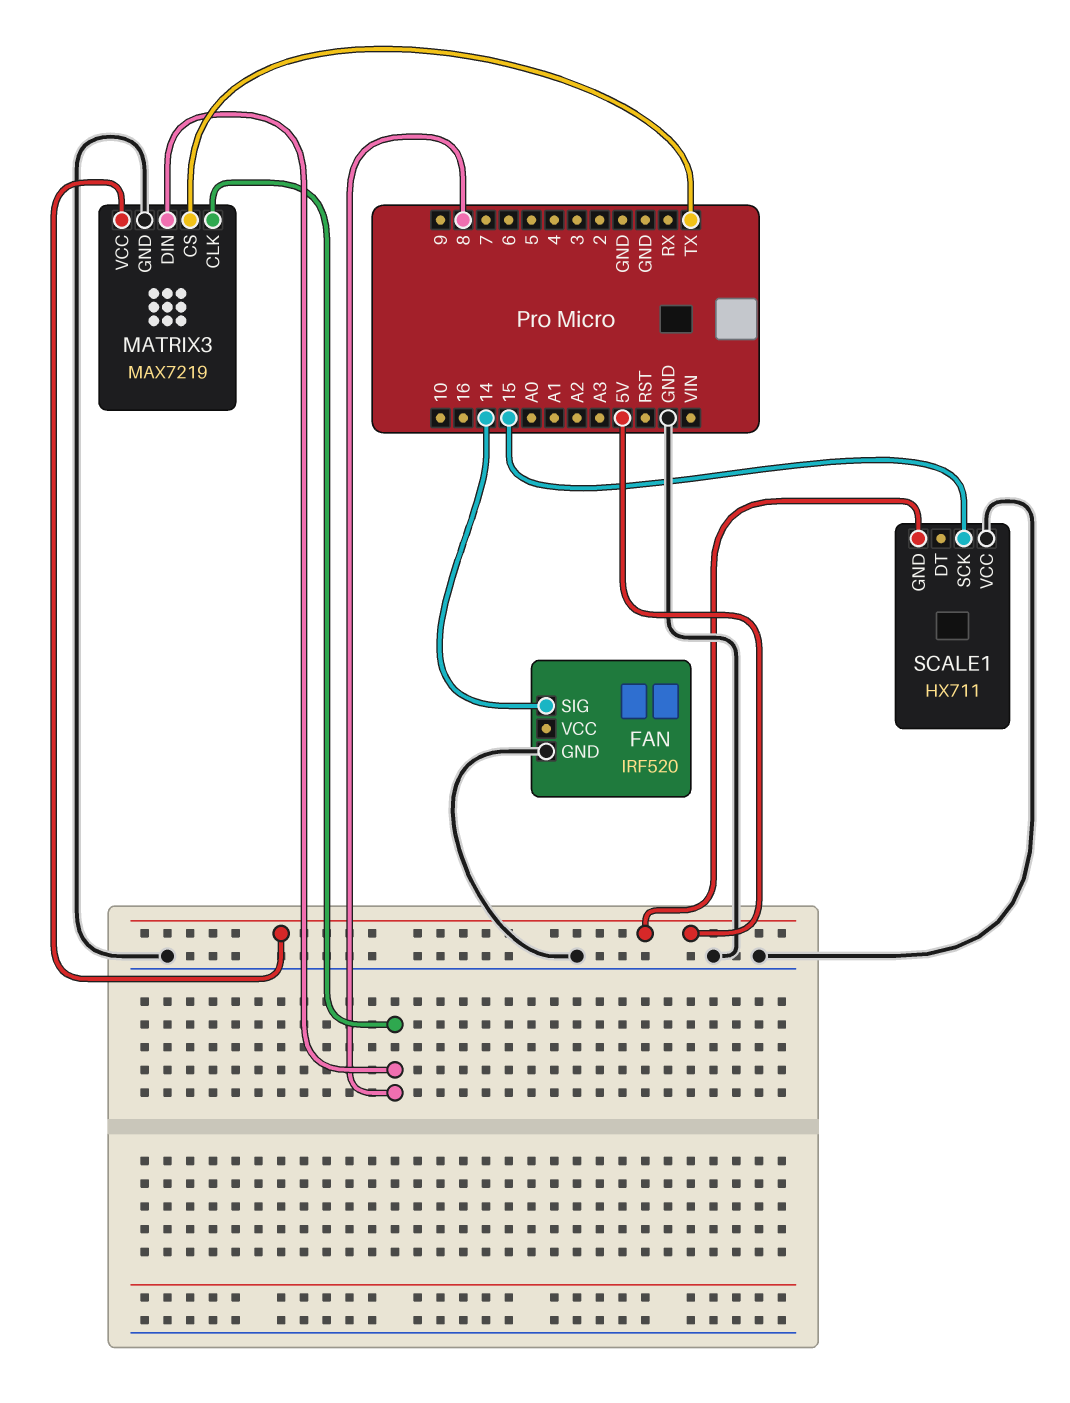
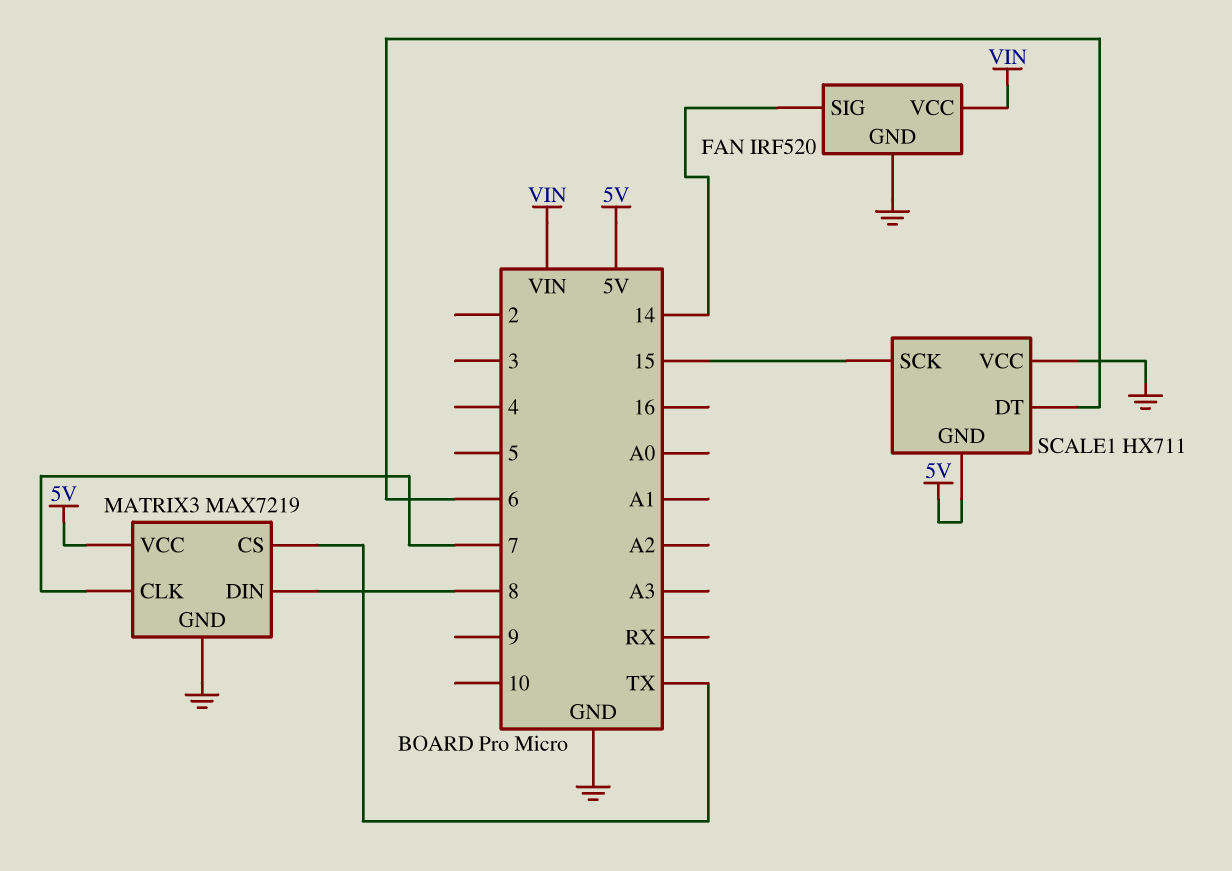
FAN pin VCC: none -> VIN
MATRIX3 pin CLK: 8 -> 7
SCALE1 pin DT: none -> 6

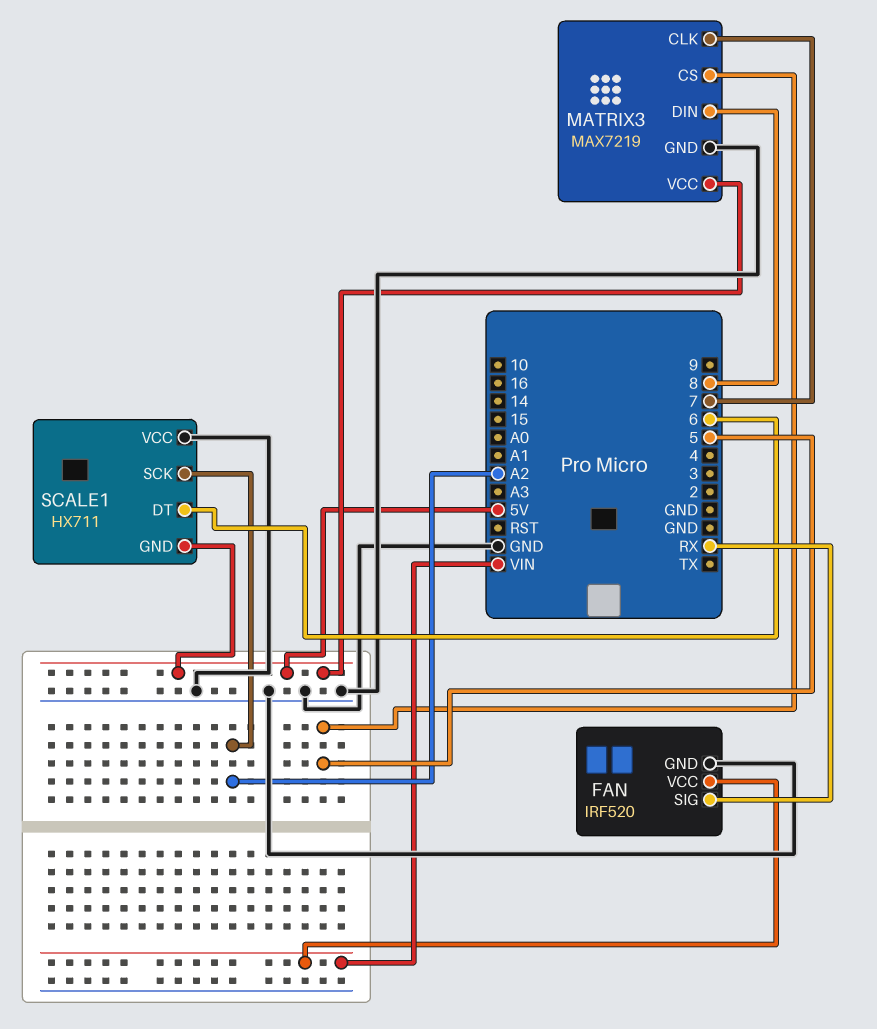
FAN pin SIG: 14 -> RX
MATRIX3 pin CS: TX -> 5
SCALE1 pin SCK: 15 -> A2

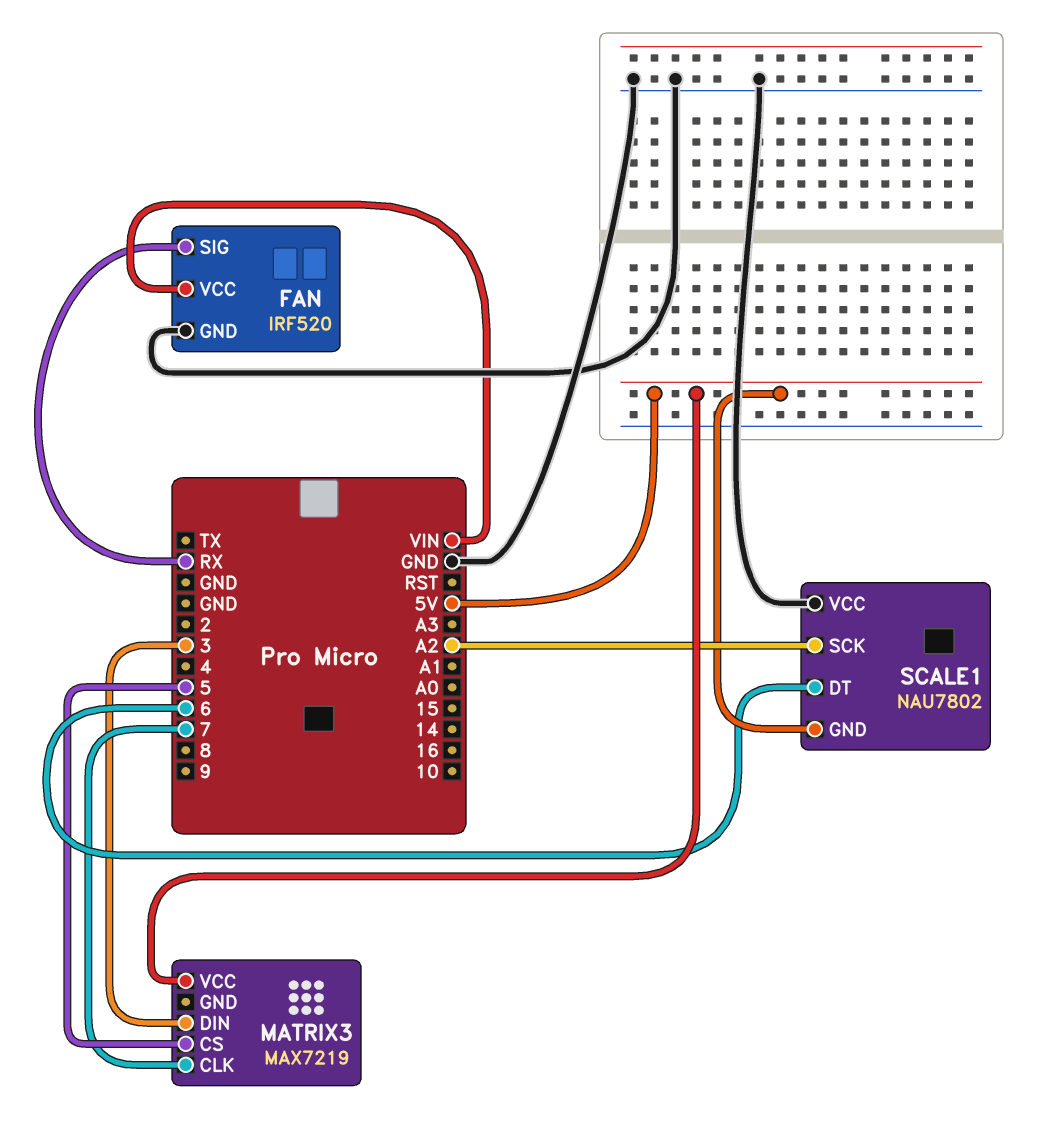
MATRIX3 pin DIN: 8 -> 3
MATRIX3 pin GND: GND -> none
SCALE1: HX711 -> NAU7802

